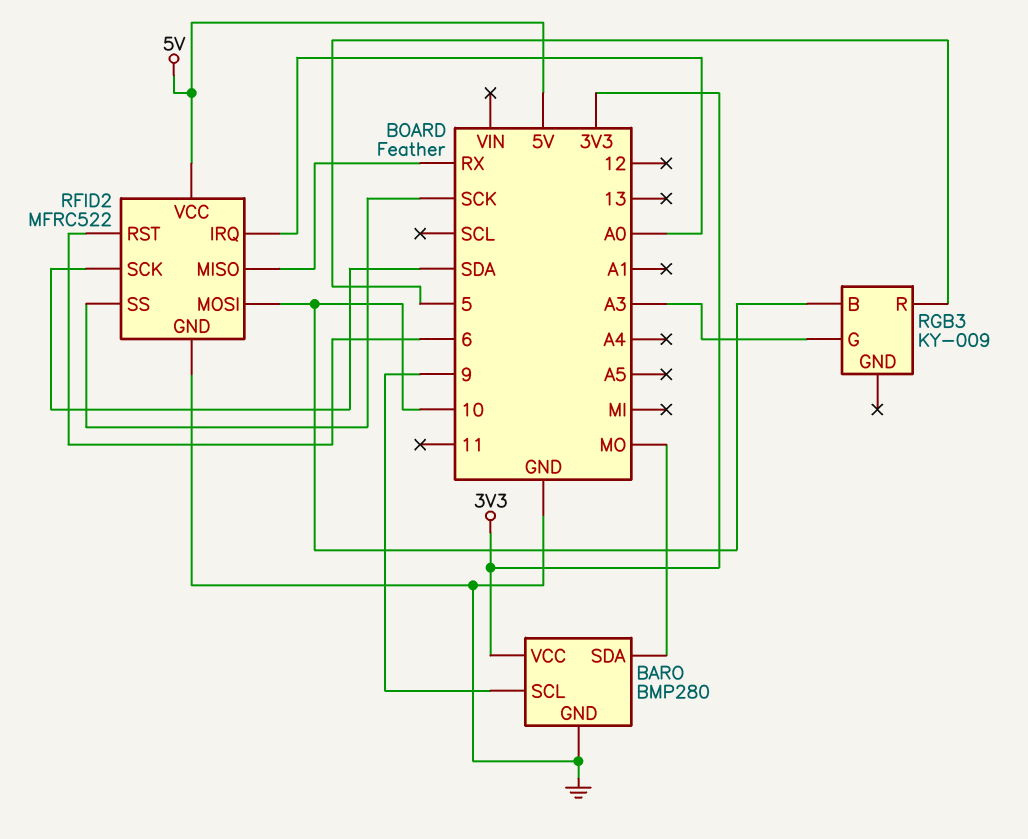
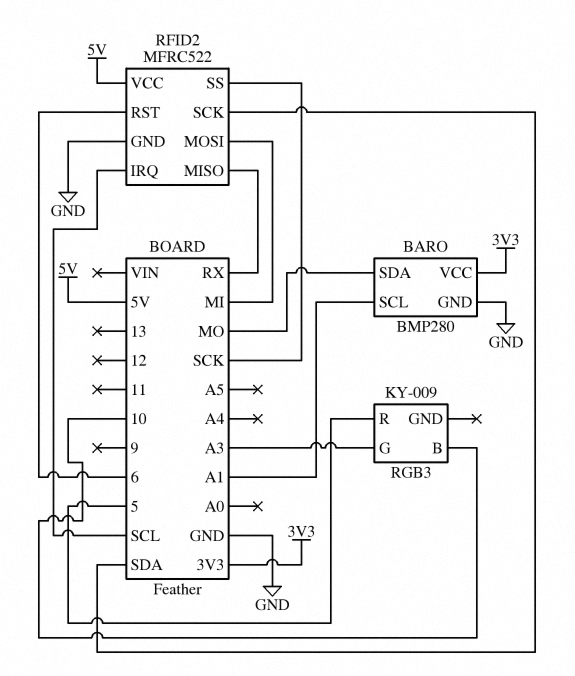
BARO pin SCL: 9 -> A1
RFID2 pin IRQ: A0 -> SCL
RFID2 pin MOSI: 10 -> MI

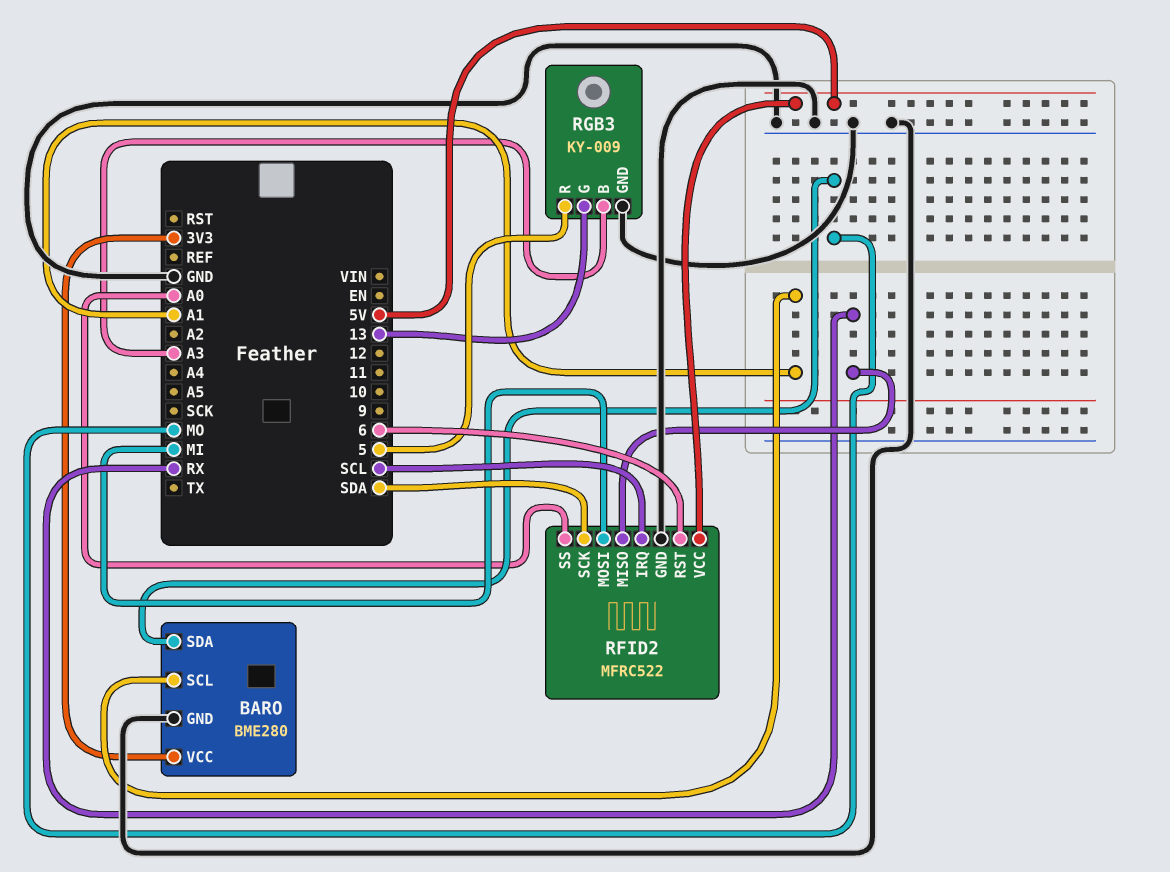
BARO: BMP280 -> BME280
RFID2 pin SS: SCK -> A0
RGB3 pin B: 10 -> A3
RGB3 pin G: A3 -> 13
RGB3 pin GND: none -> GND

